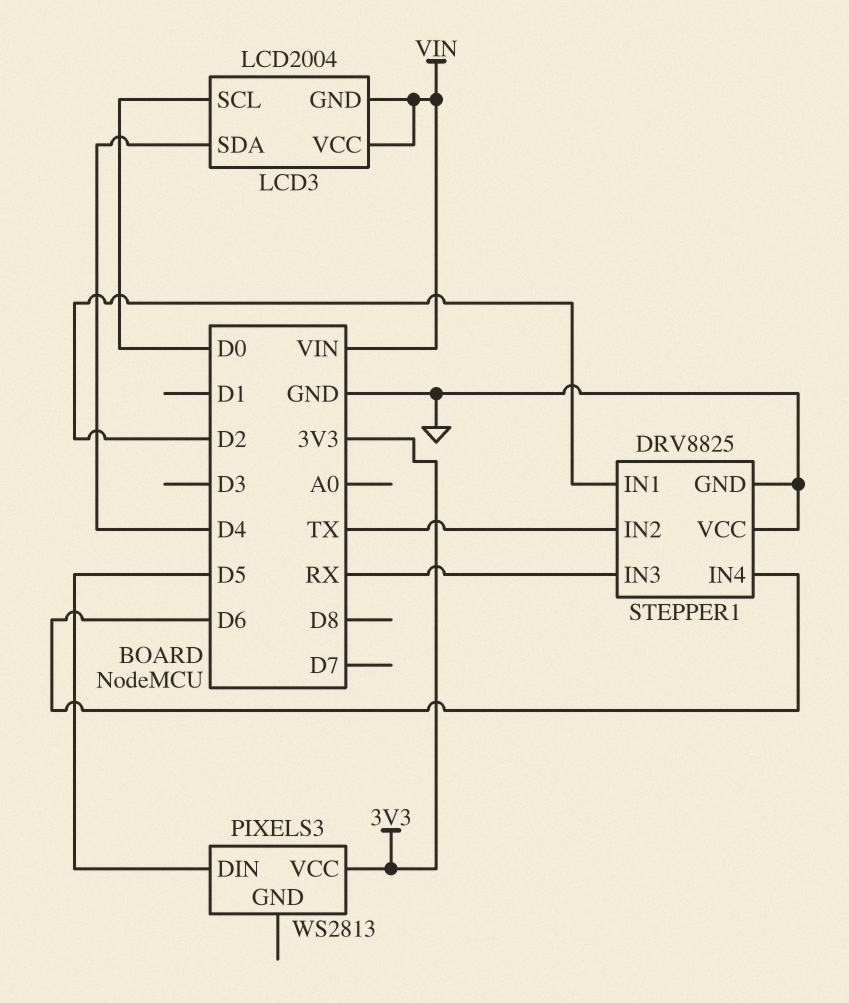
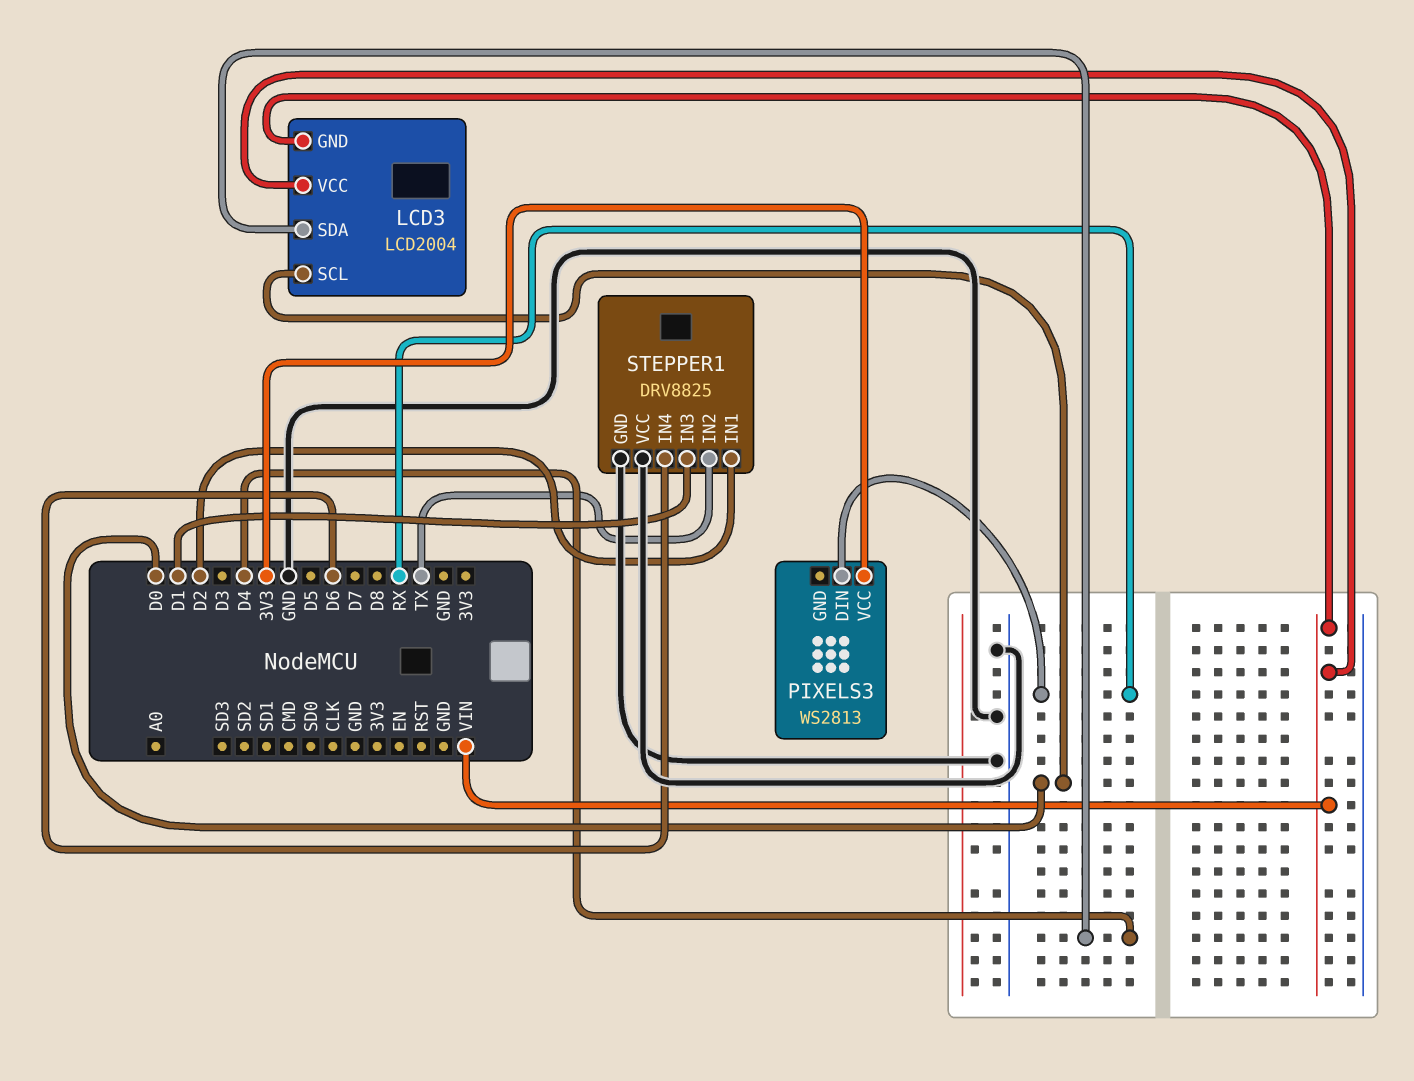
PIXELS3 pin DIN: D5 -> RX
STEPPER1 pin IN3: RX -> D1

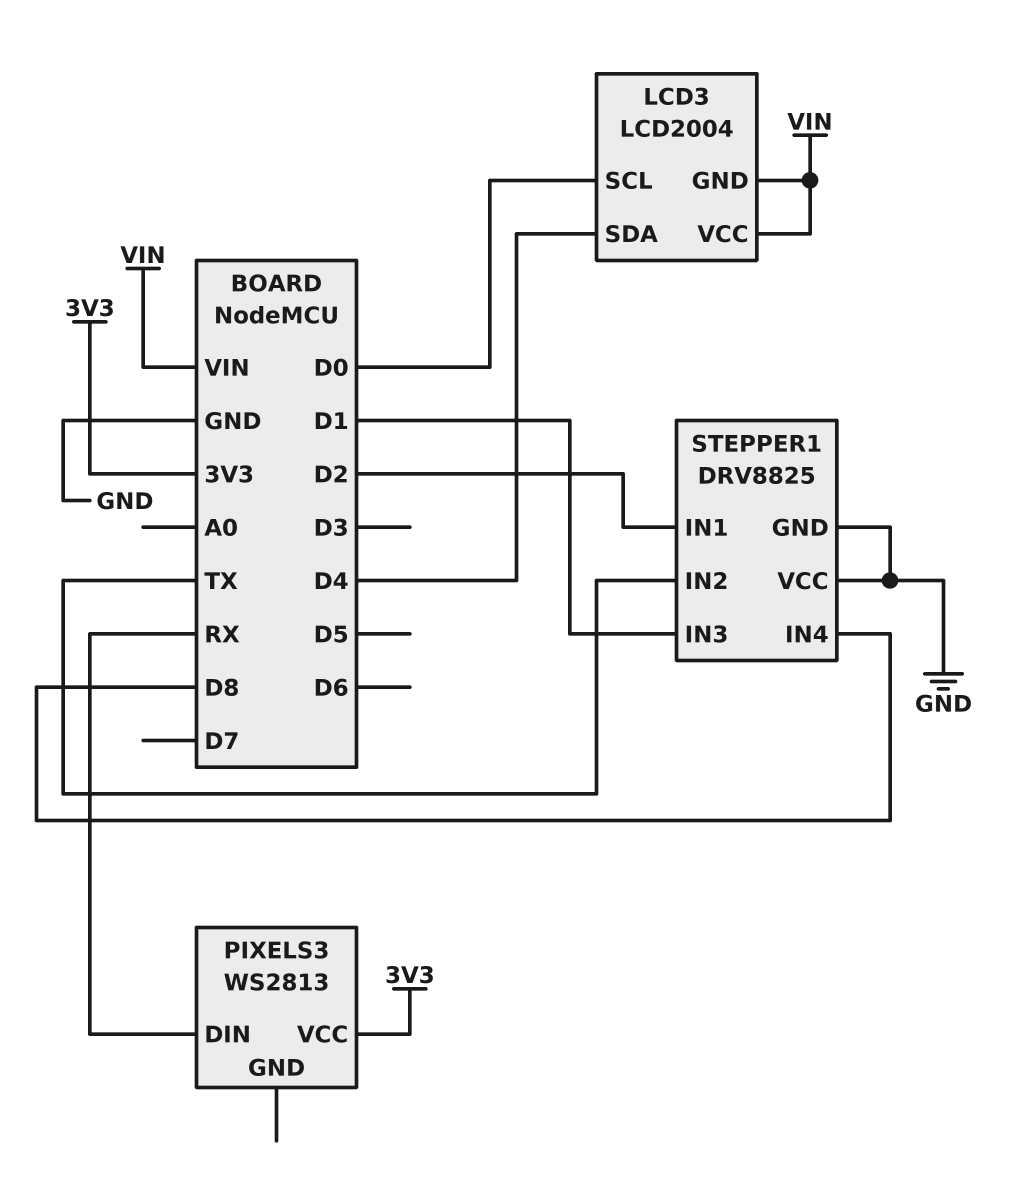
STEPPER1 pin IN4: D6 -> D8

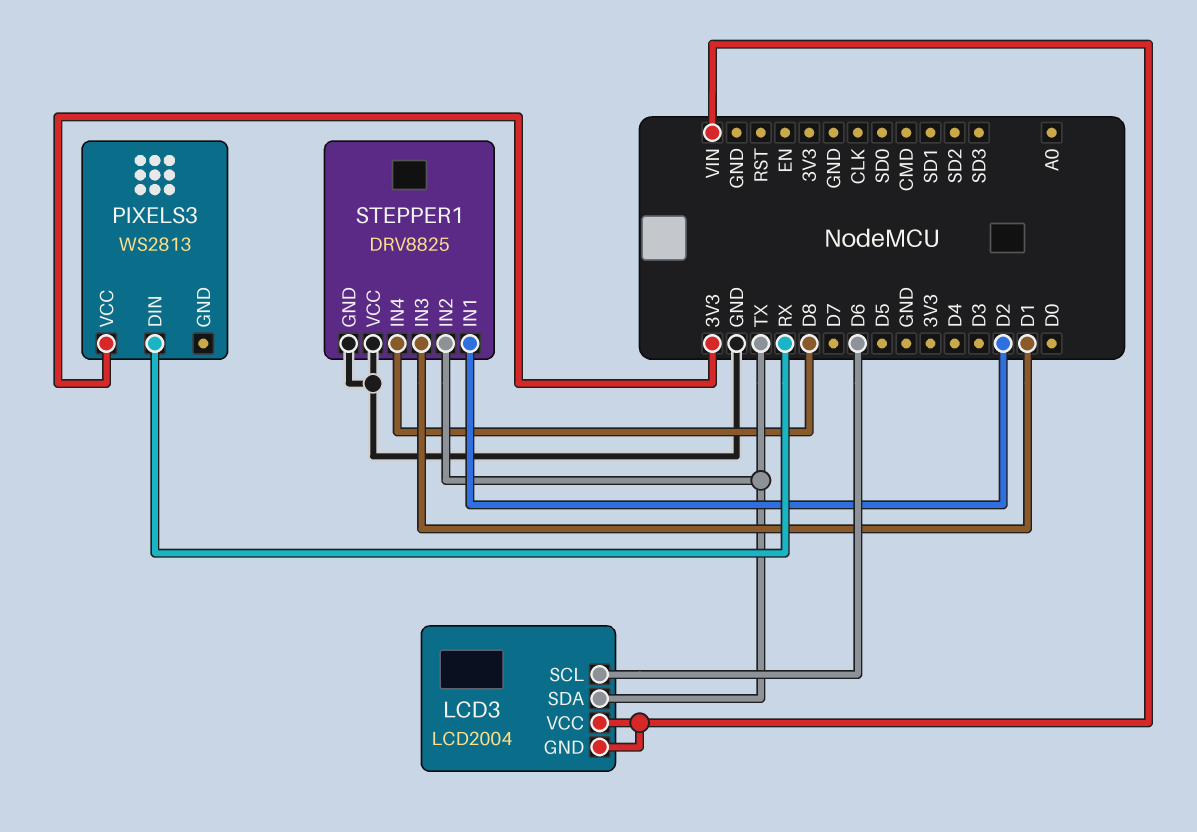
LCD3 pin SCL: D0 -> D6
LCD3 pin SDA: D4 -> TX

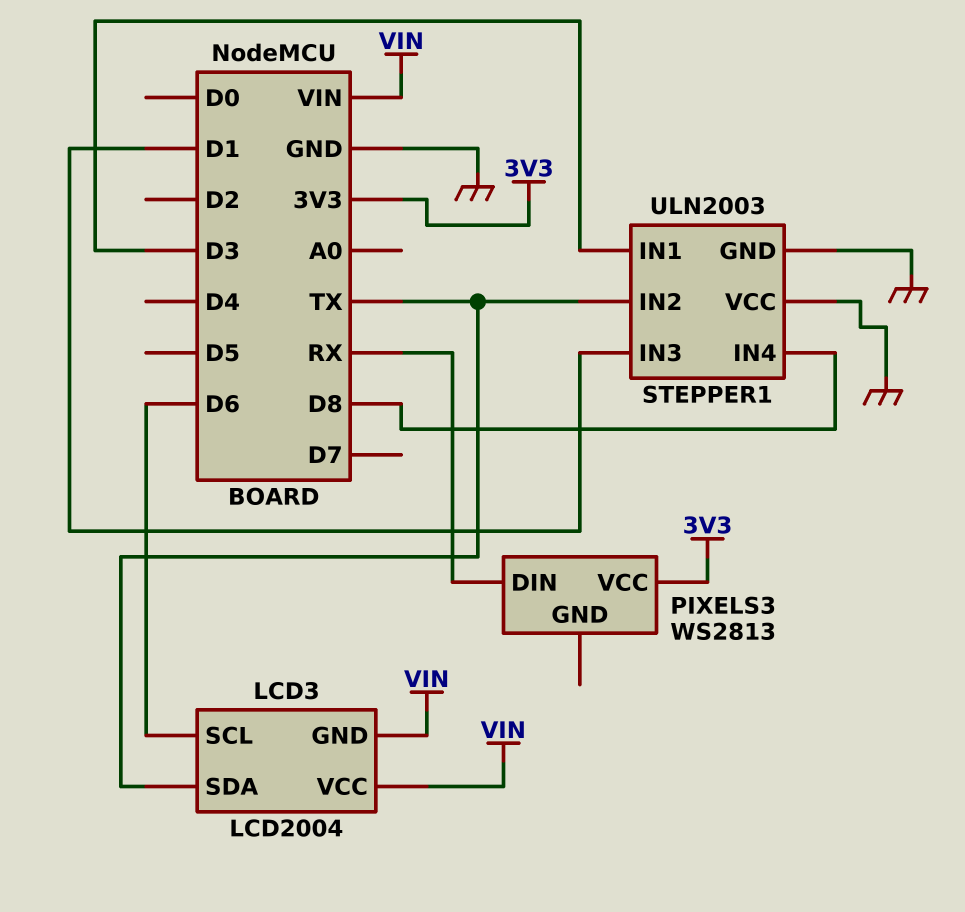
STEPPER1: DRV8825 -> ULN2003
STEPPER1 pin IN1: D2 -> D3

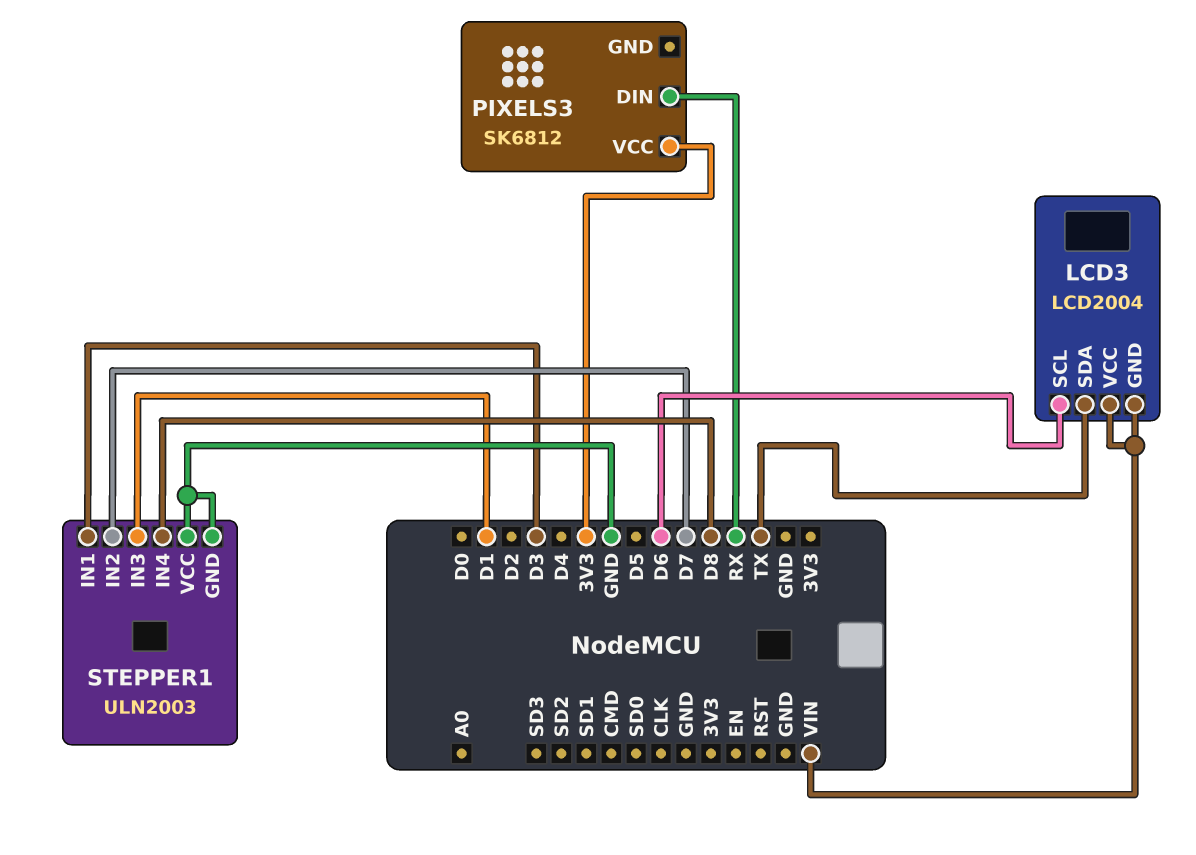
PIXELS3: WS2813 -> SK6812
STEPPER1 pin IN2: TX -> D7

